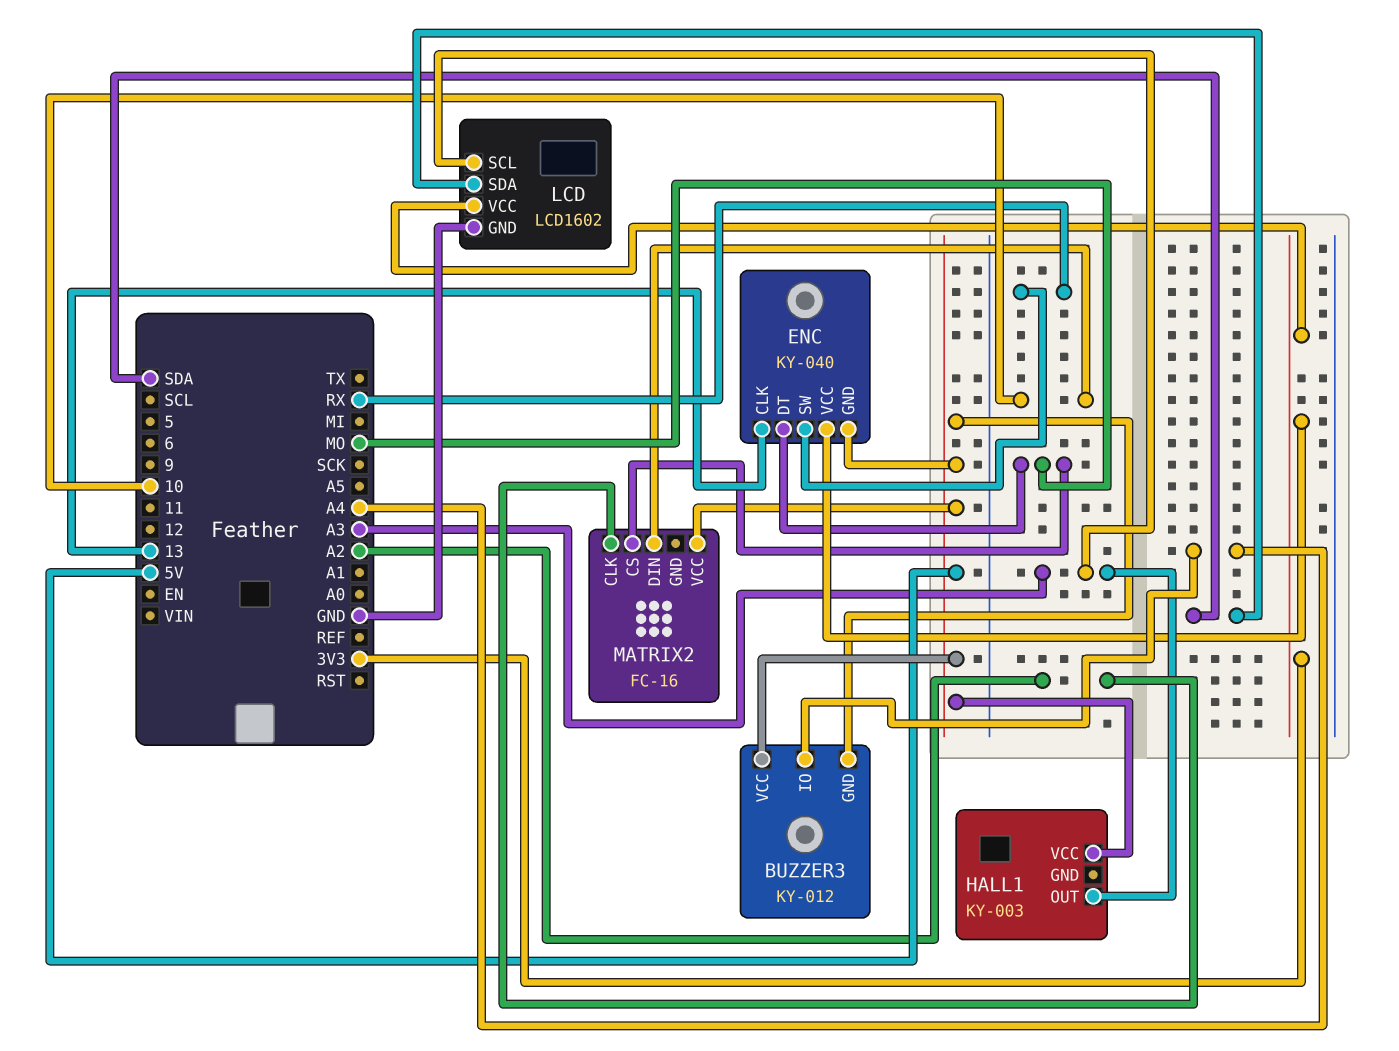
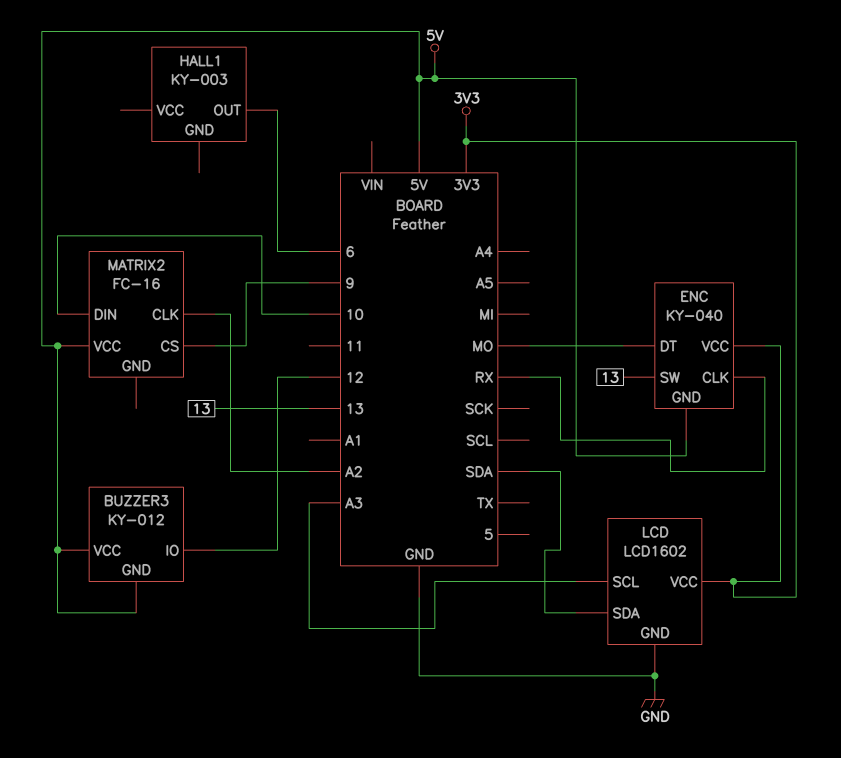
BUZZER3 pin IO: A4 -> 12
ENC pin CLK: 13 -> RX
ENC pin SW: RX -> 13
HALL1 pin OUT: A3 -> 6
HALL1 pin VCC: 5V -> none
MATRIX2 pin CS: MO -> 9

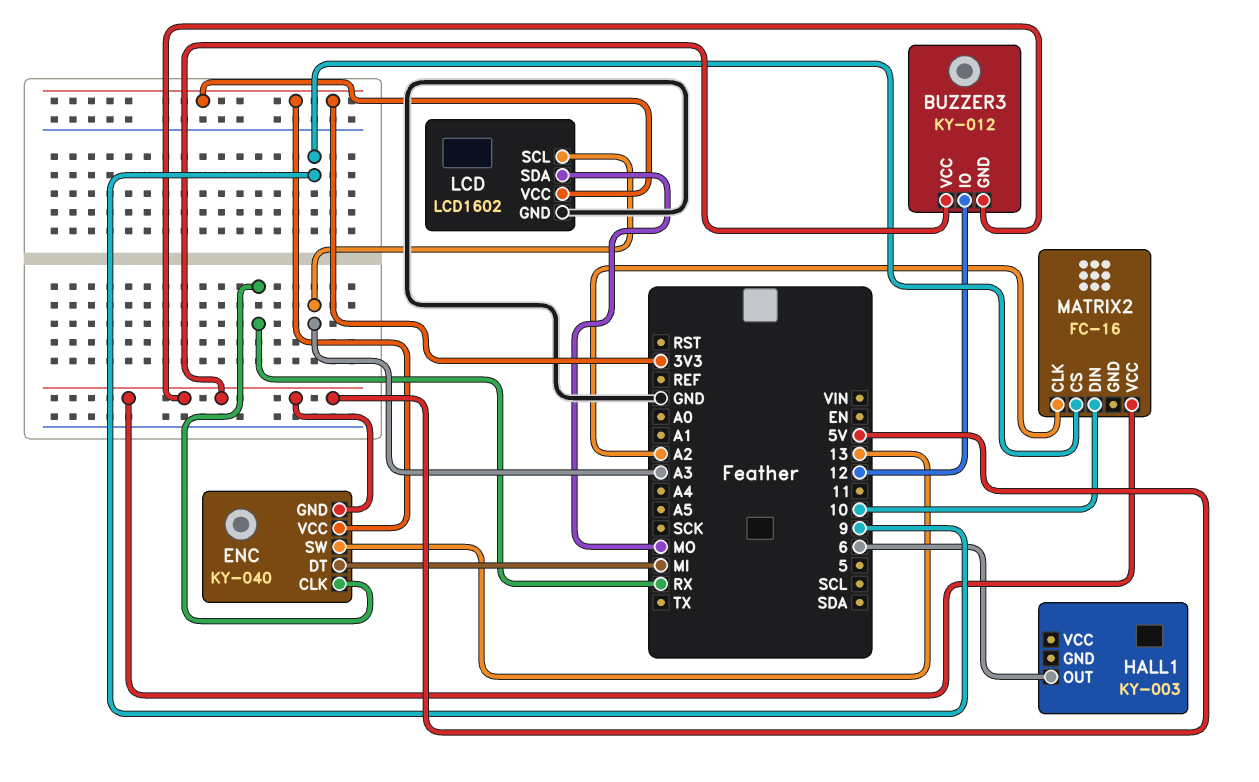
ENC pin DT: MO -> MI
LCD pin SDA: SDA -> MO

